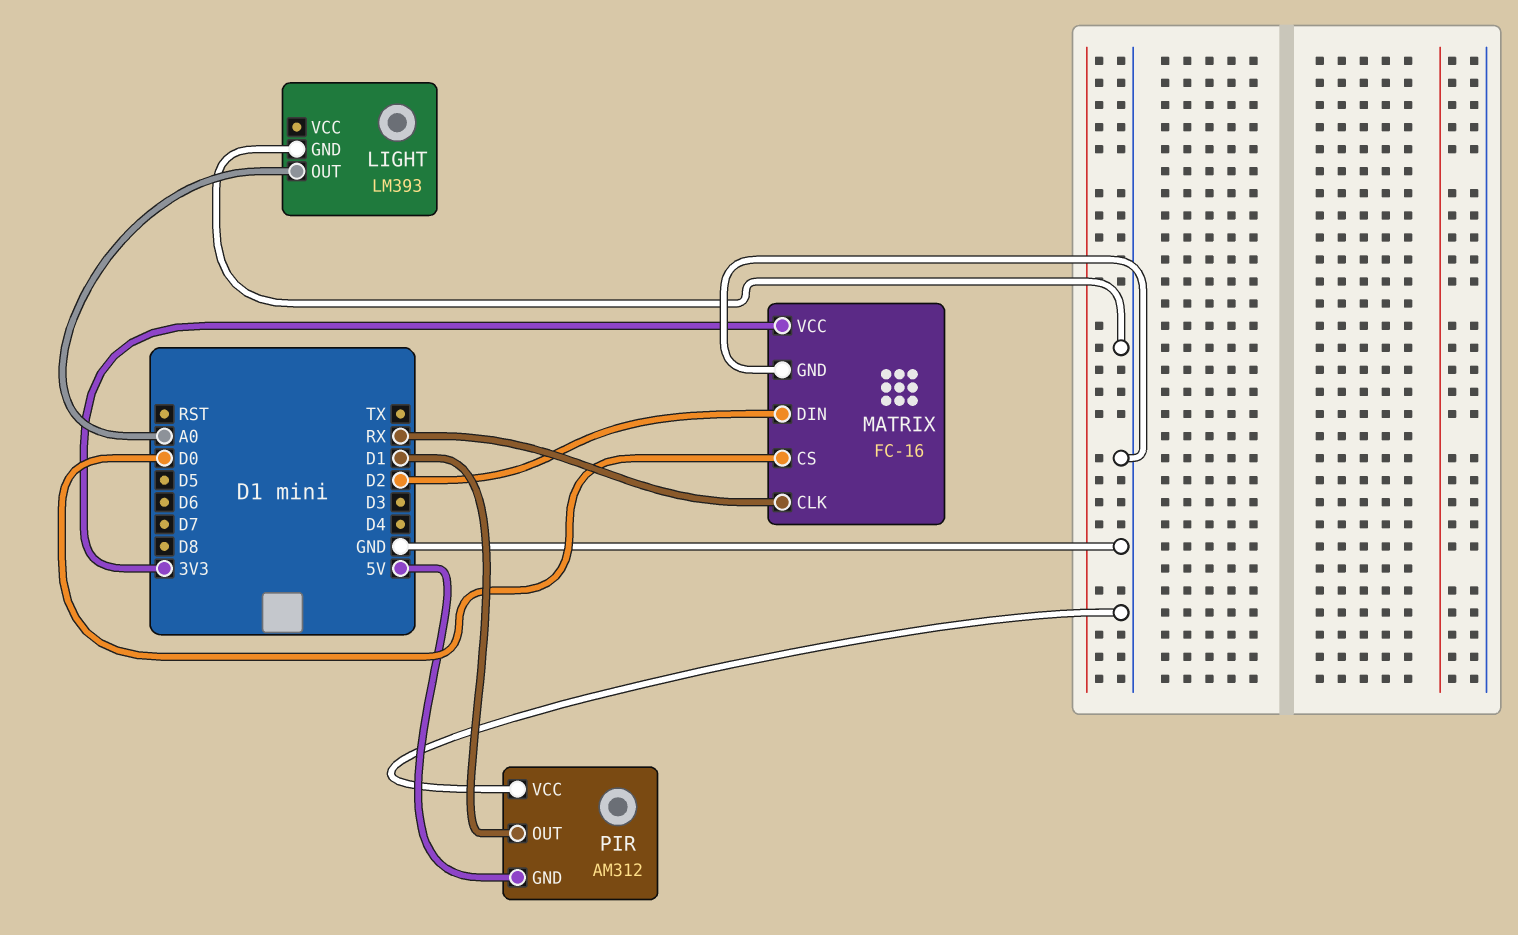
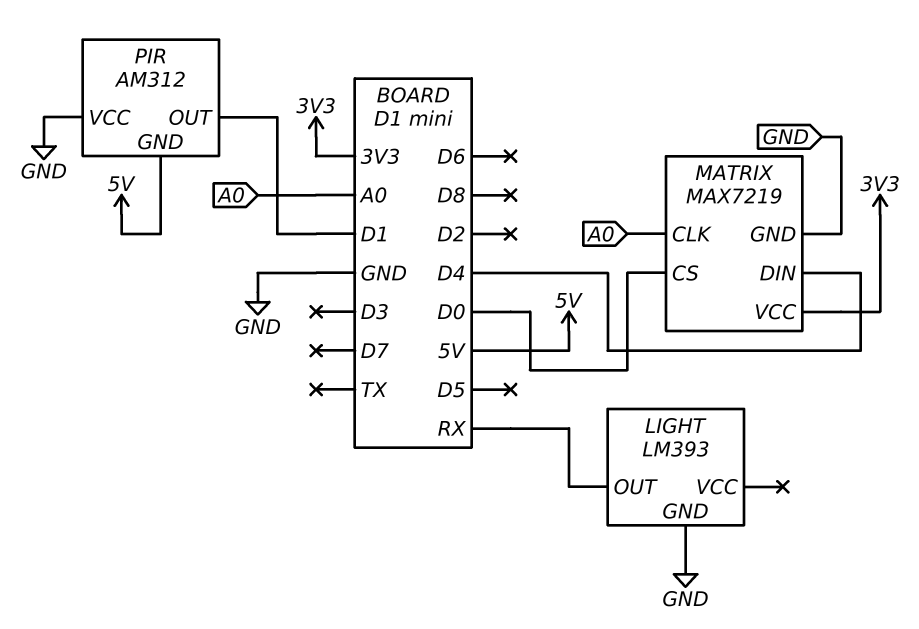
LIGHT pin OUT: A0 -> RX
MATRIX: FC-16 -> MAX7219
MATRIX pin CLK: RX -> A0
MATRIX pin DIN: D2 -> D4

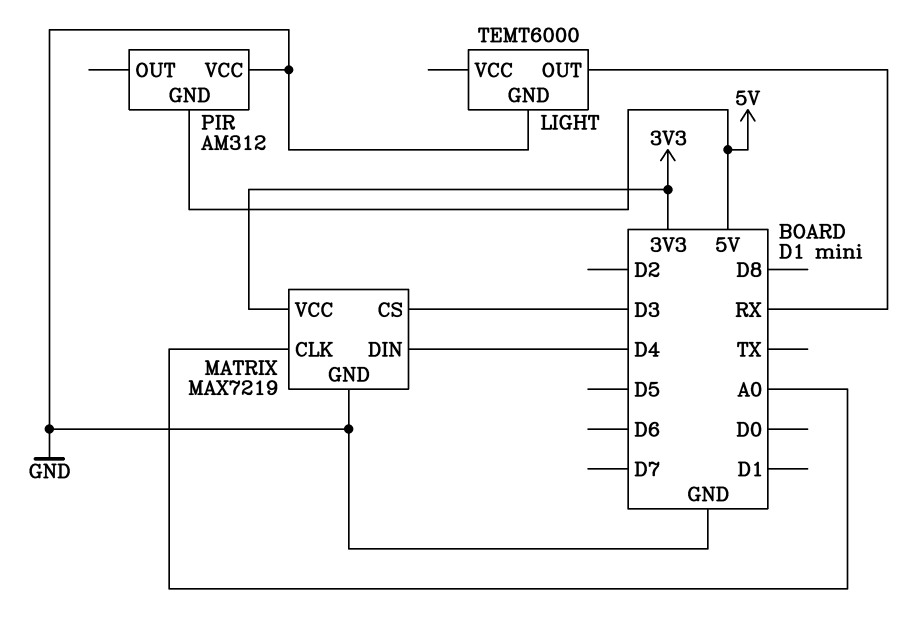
LIGHT: LM393 -> TEMT6000
MATRIX pin CS: D0 -> D3
PIR pin OUT: D1 -> none

